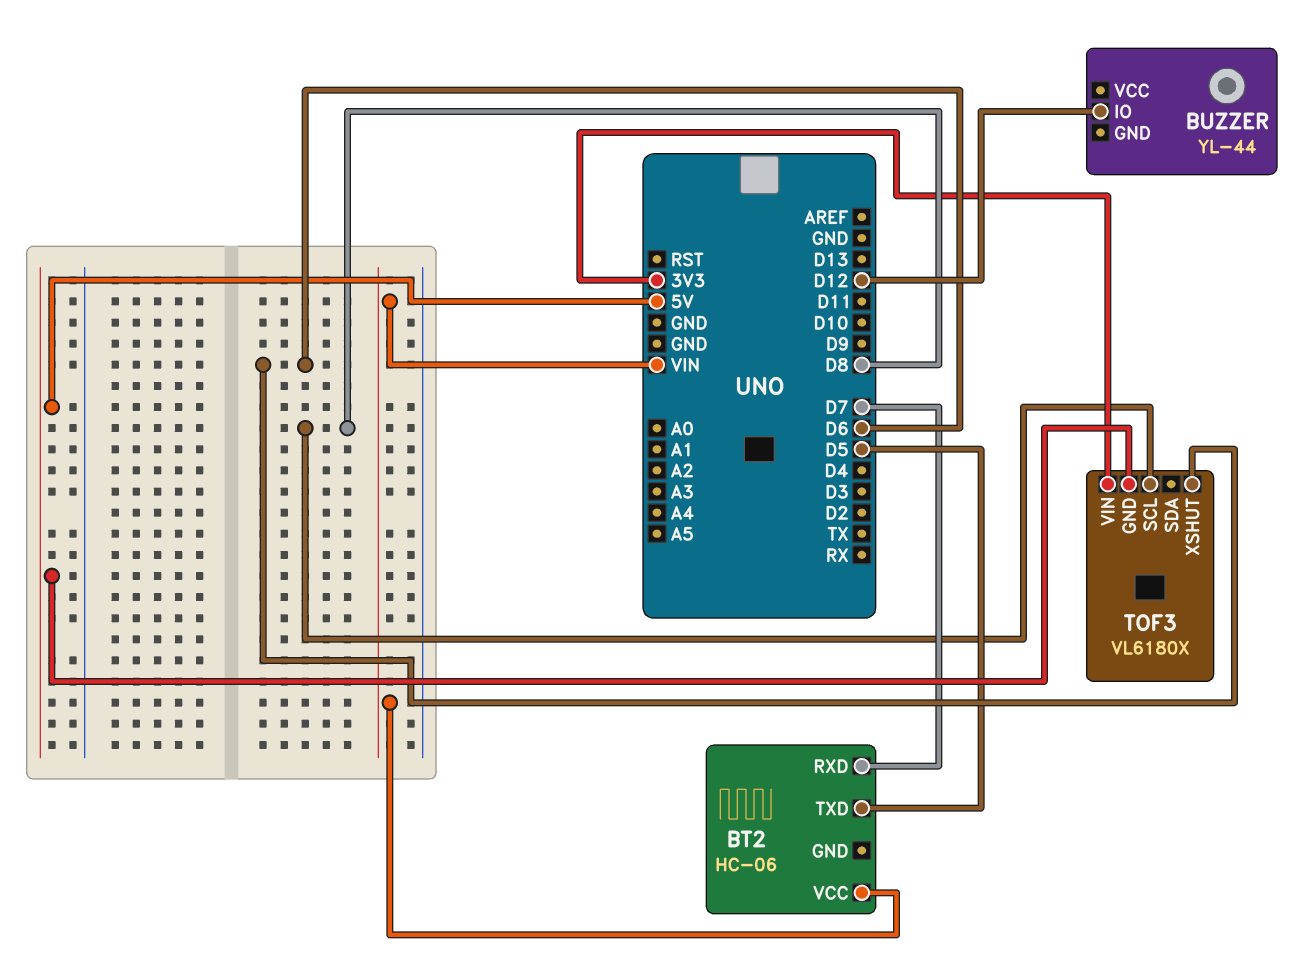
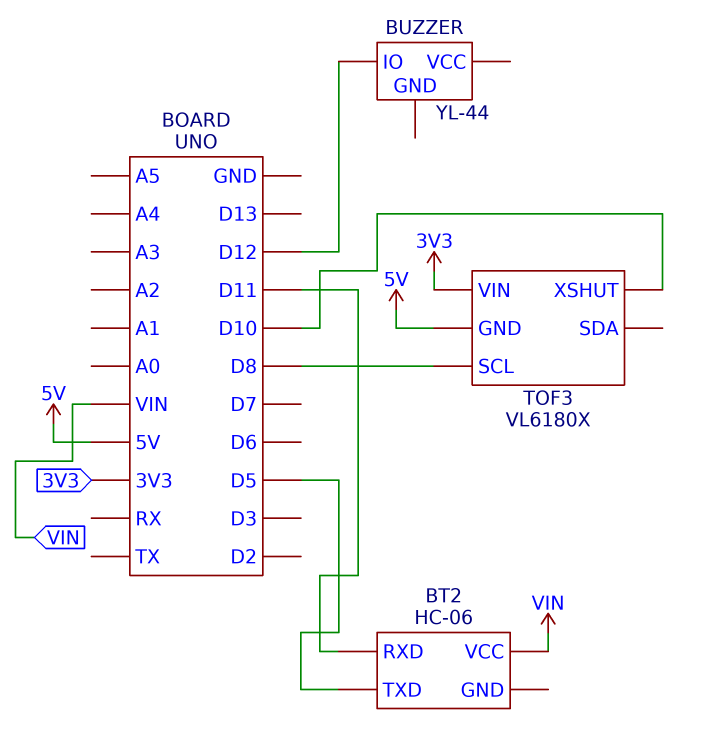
BT2 pin RXD: D7 -> D11
TOF3 pin XSHUT: D6 -> D10

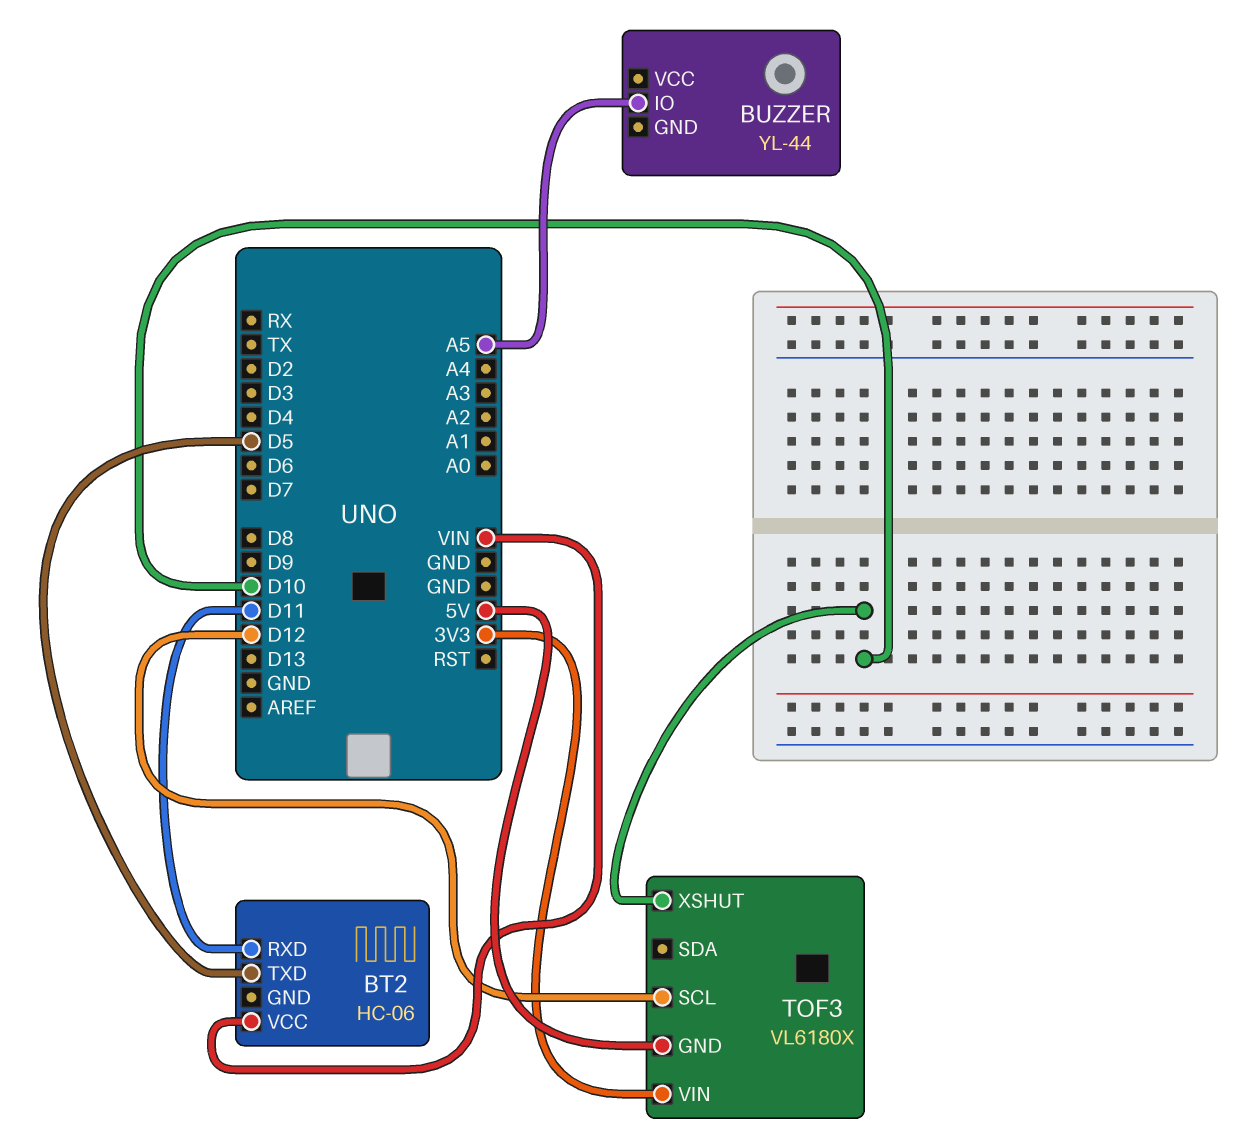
BUZZER pin IO: D12 -> A5
TOF3 pin SCL: D8 -> D12

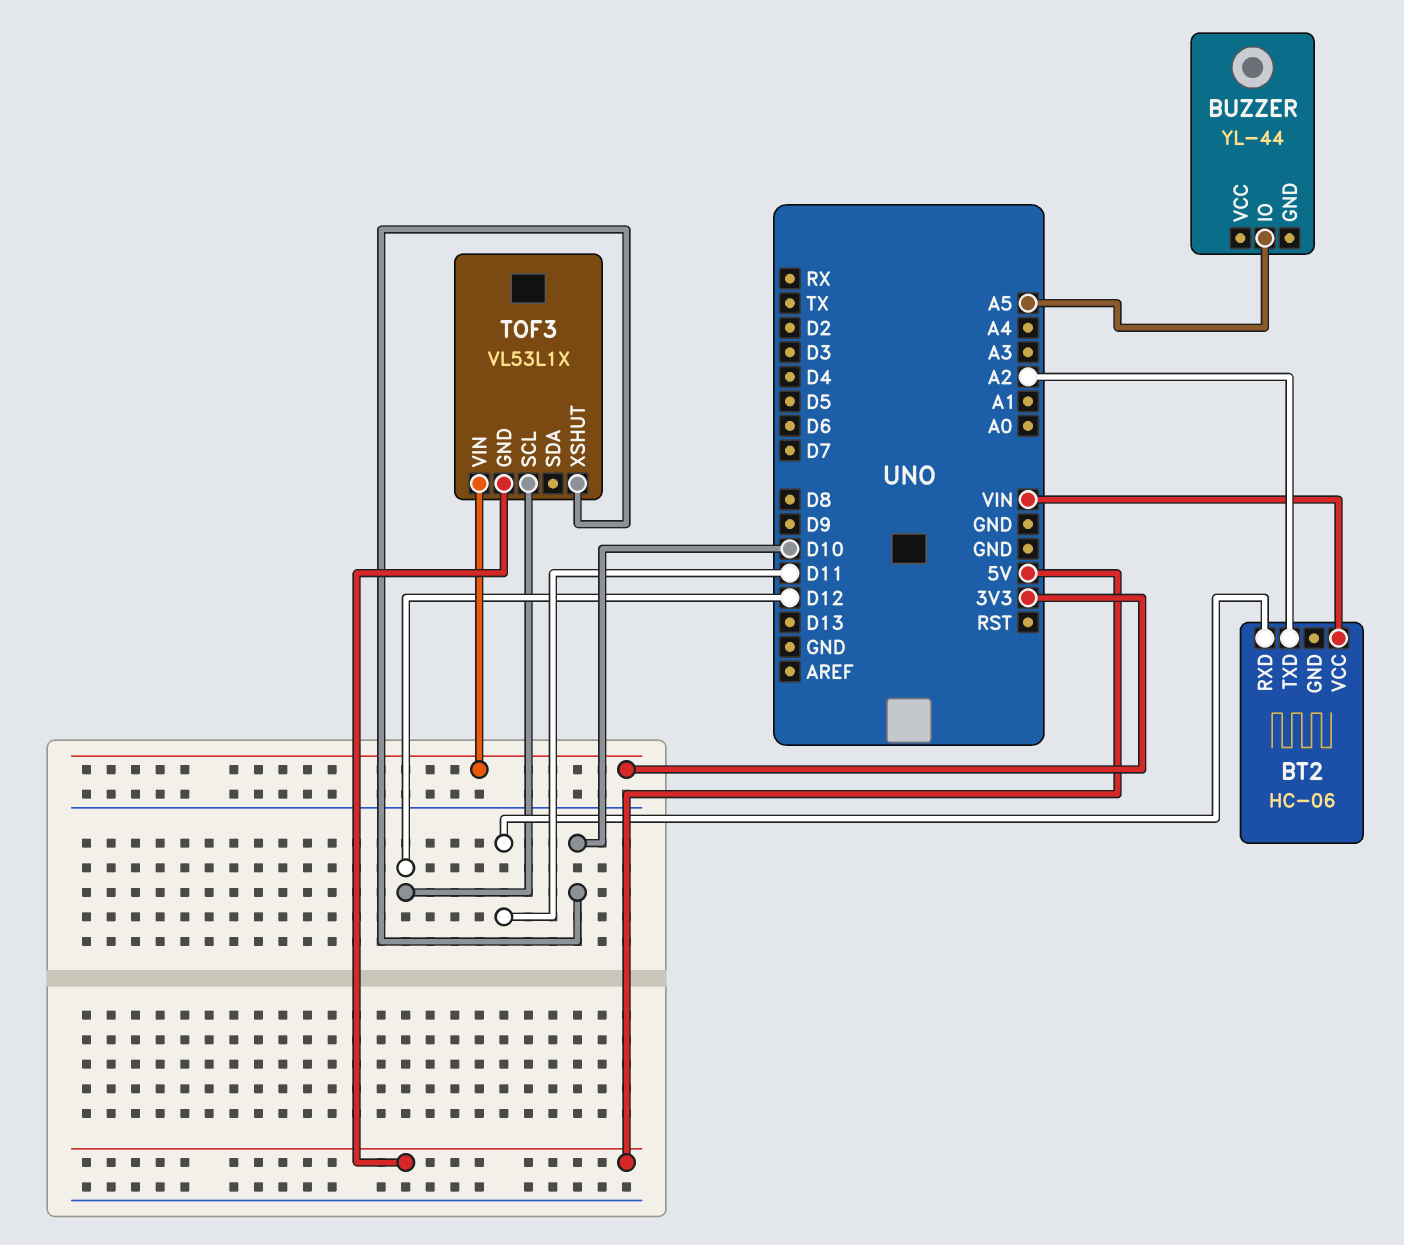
BT2 pin TXD: D5 -> A2
TOF3: VL6180X -> VL53L1X

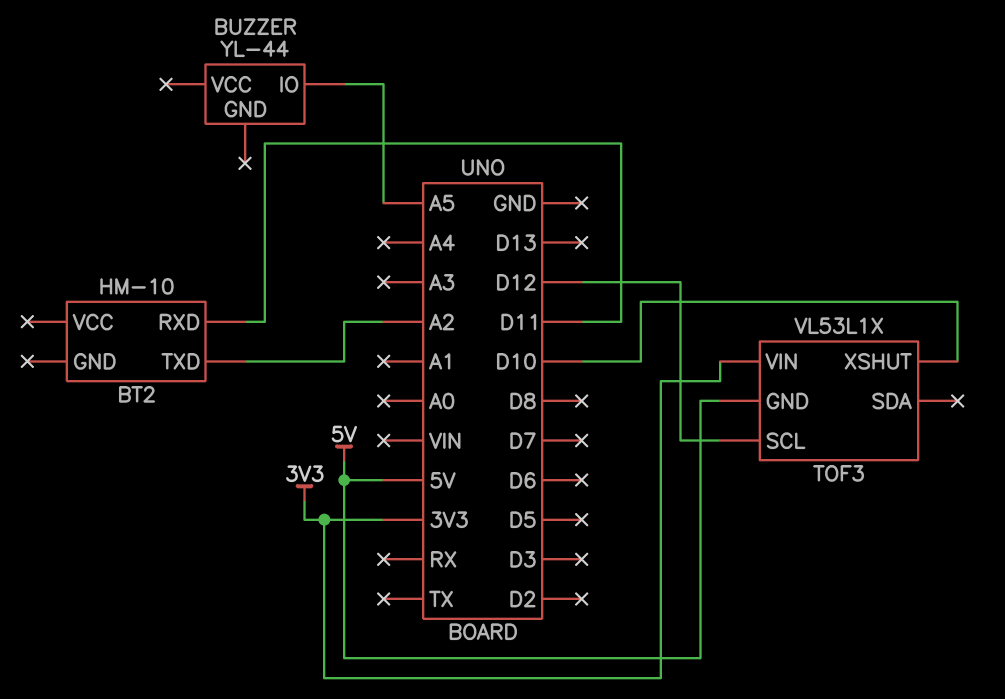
BT2: HC-06 -> HM-10
BT2 pin VCC: VIN -> none

